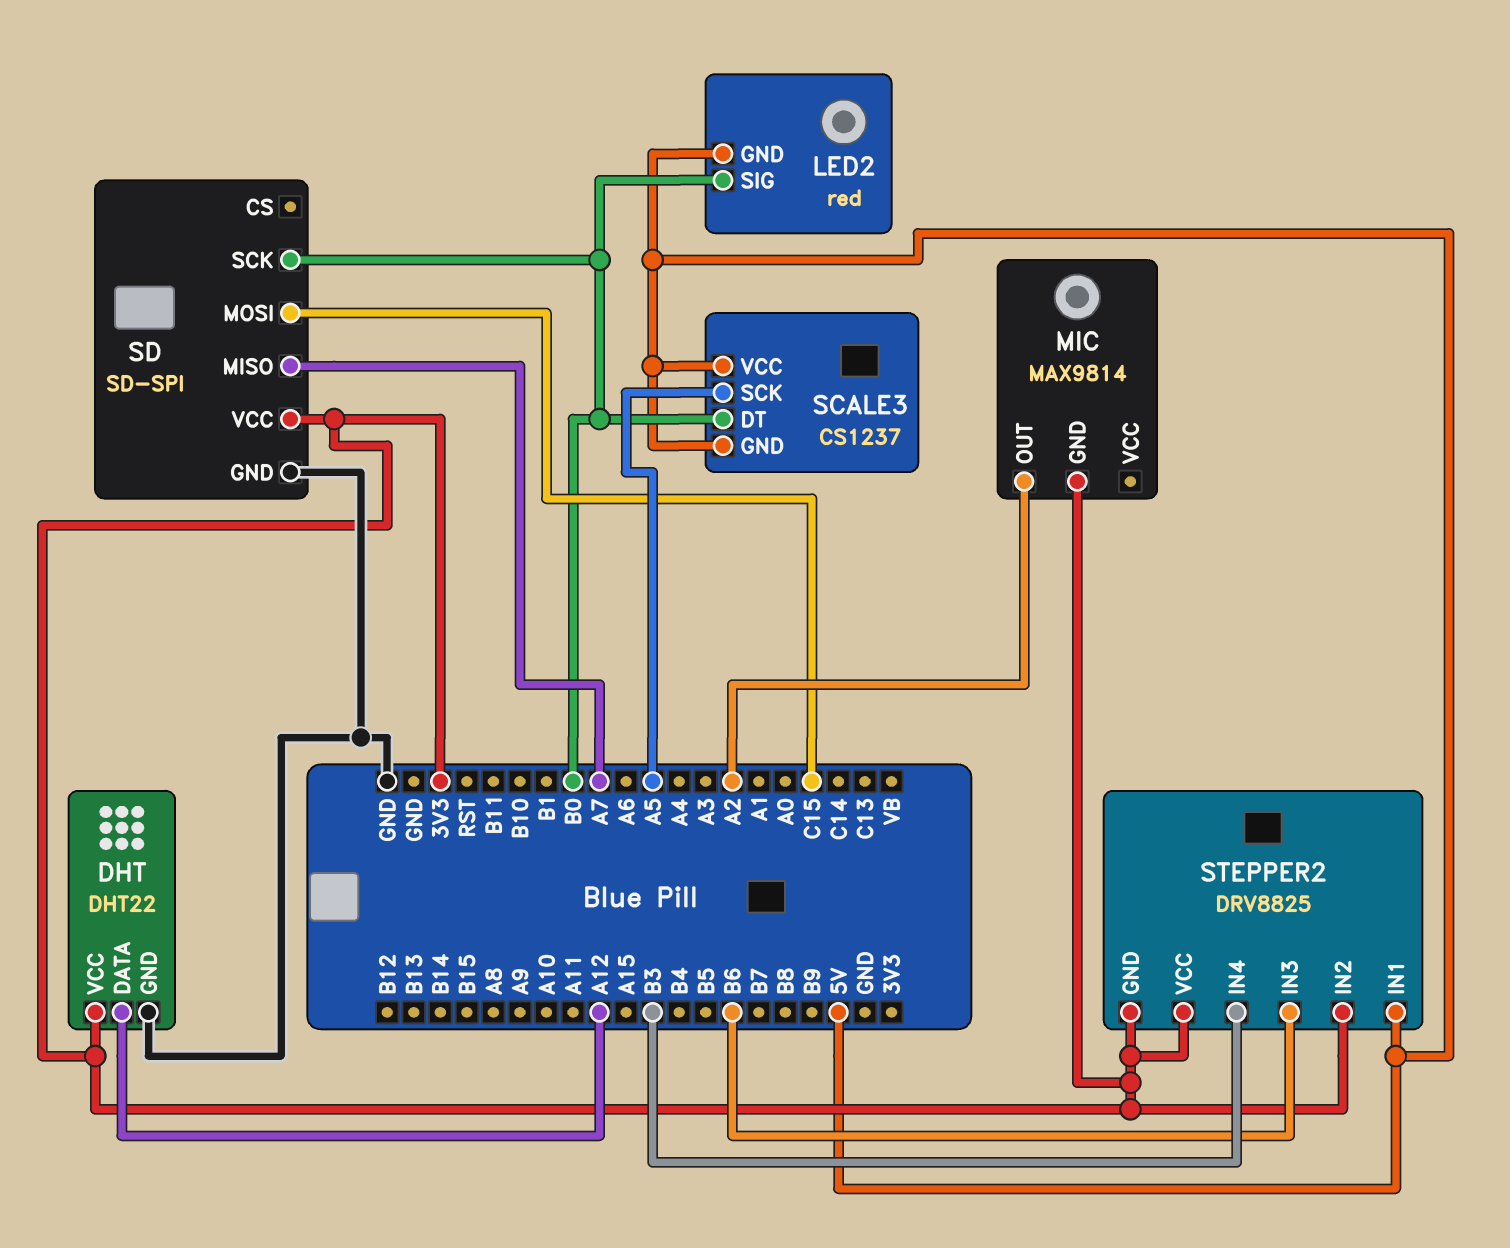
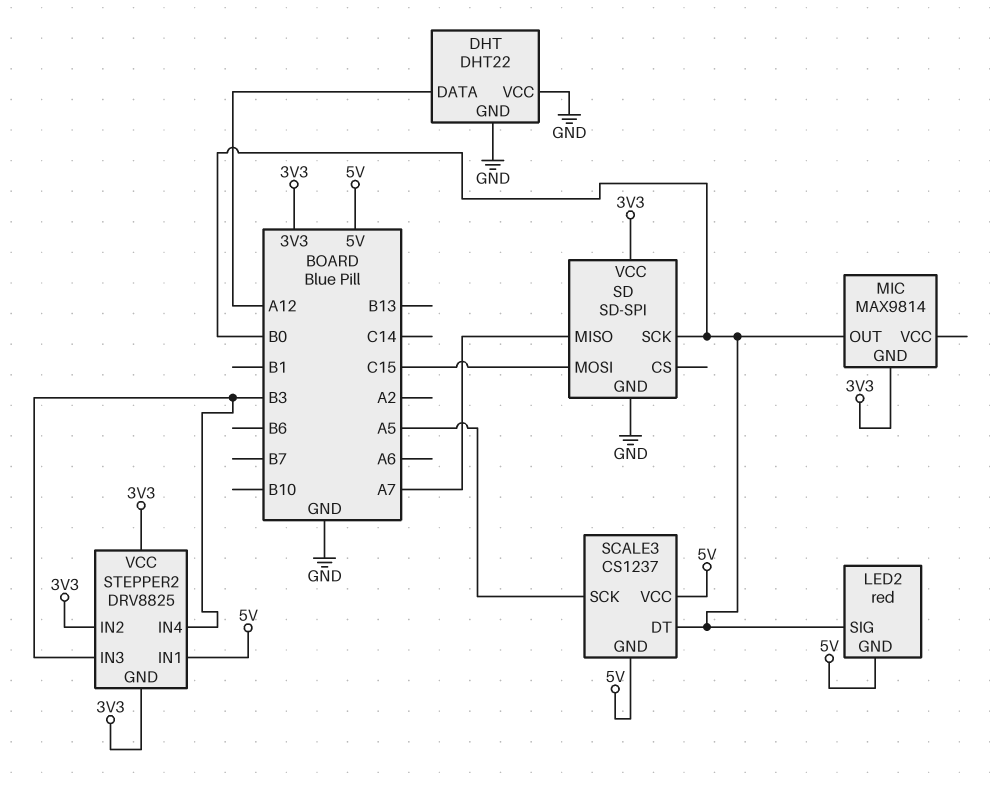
DHT pin VCC: 3V3 -> GND
MIC pin OUT: A2 -> B0
STEPPER2 pin IN3: B6 -> B3

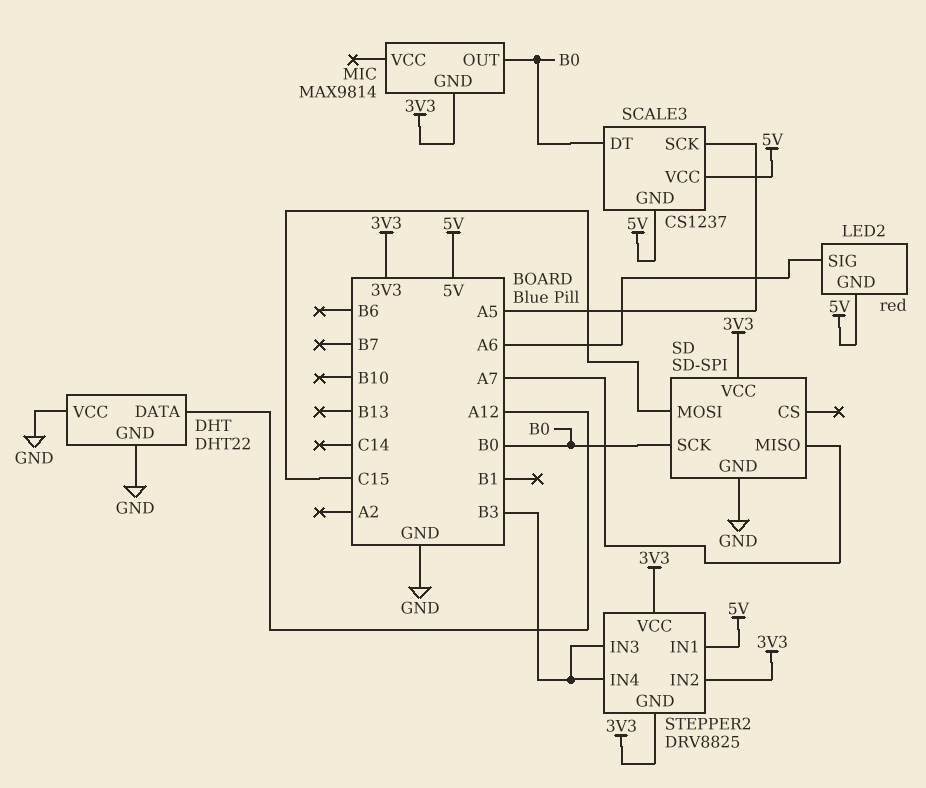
LED2 pin SIG: B0 -> A6

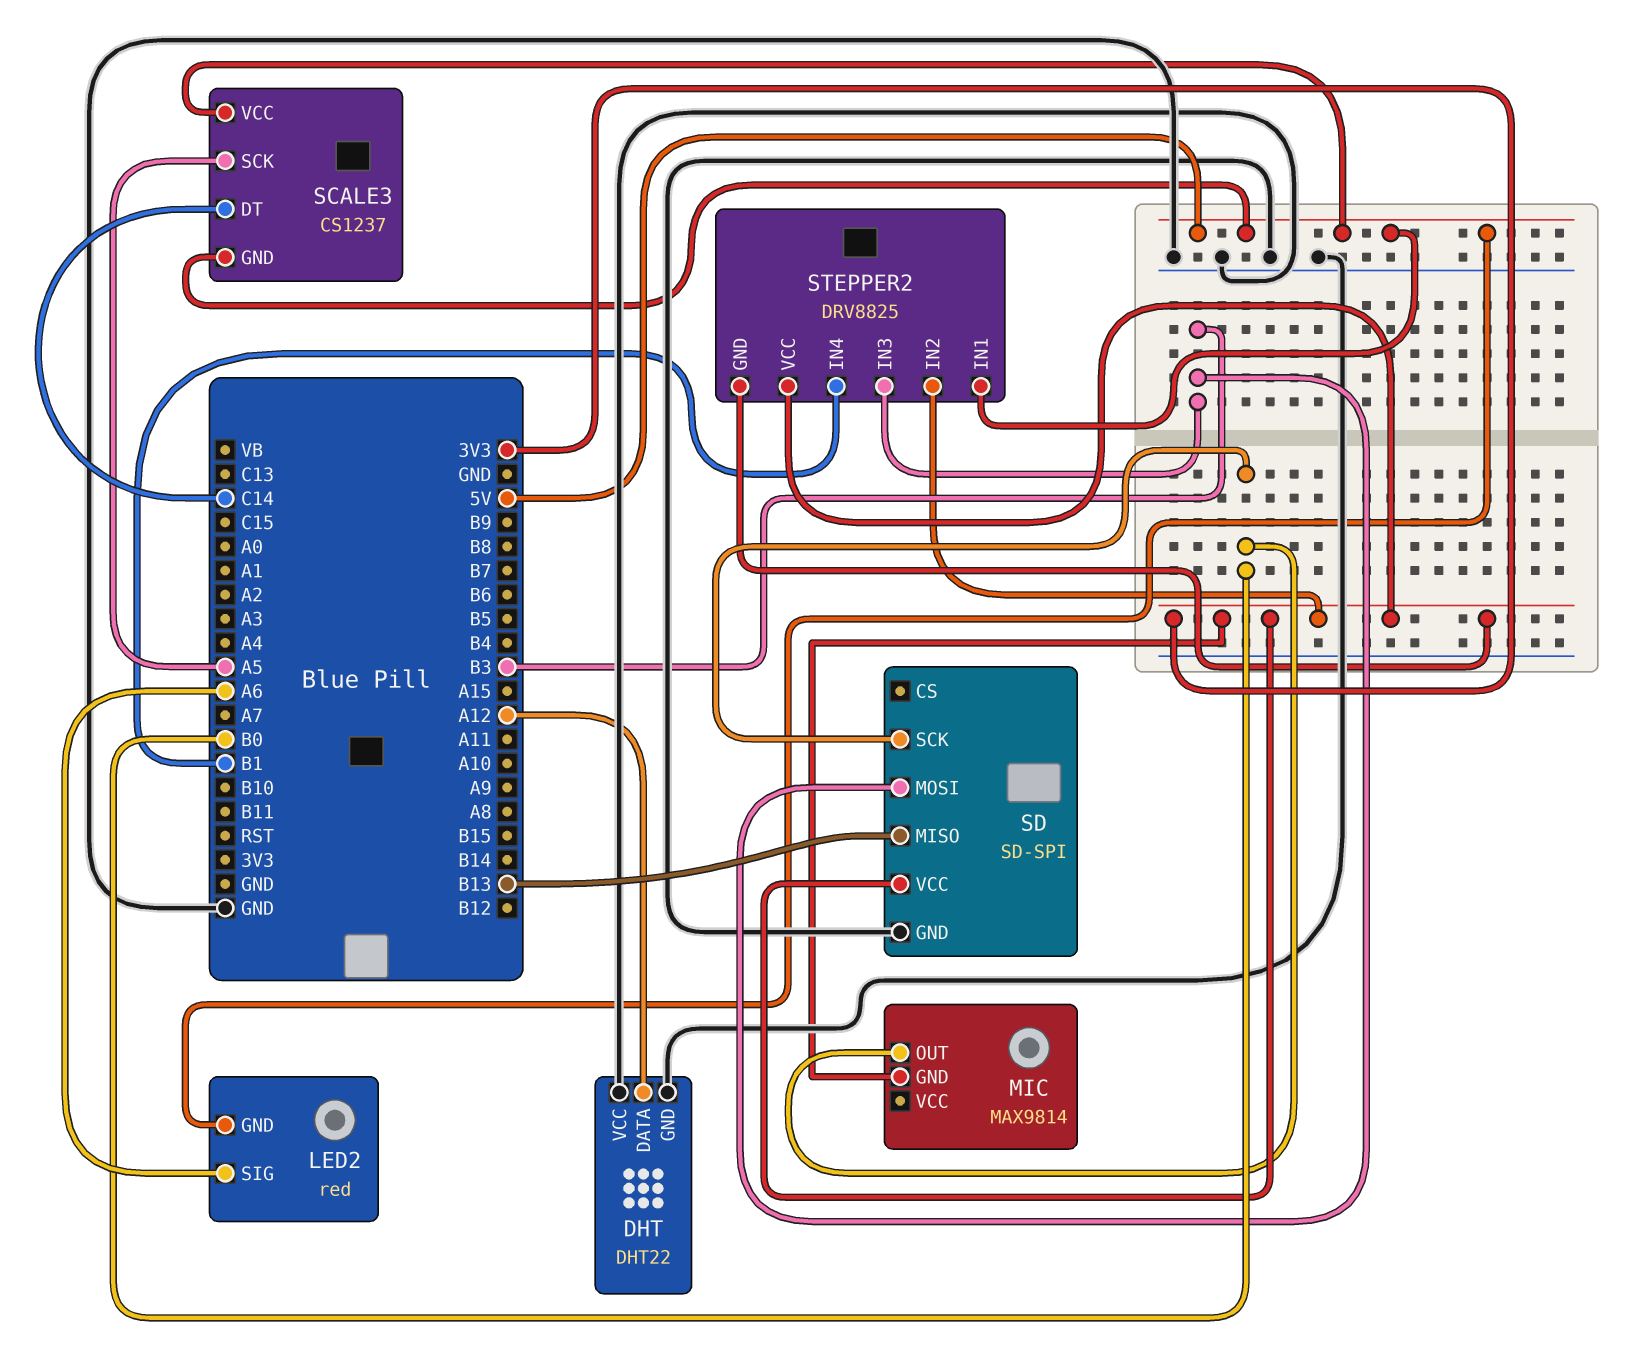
SCALE3 pin DT: B0 -> C14
SD pin MISO: A7 -> B13
SD pin MOSI: C15 -> B3
STEPPER2 pin IN4: B3 -> B1

